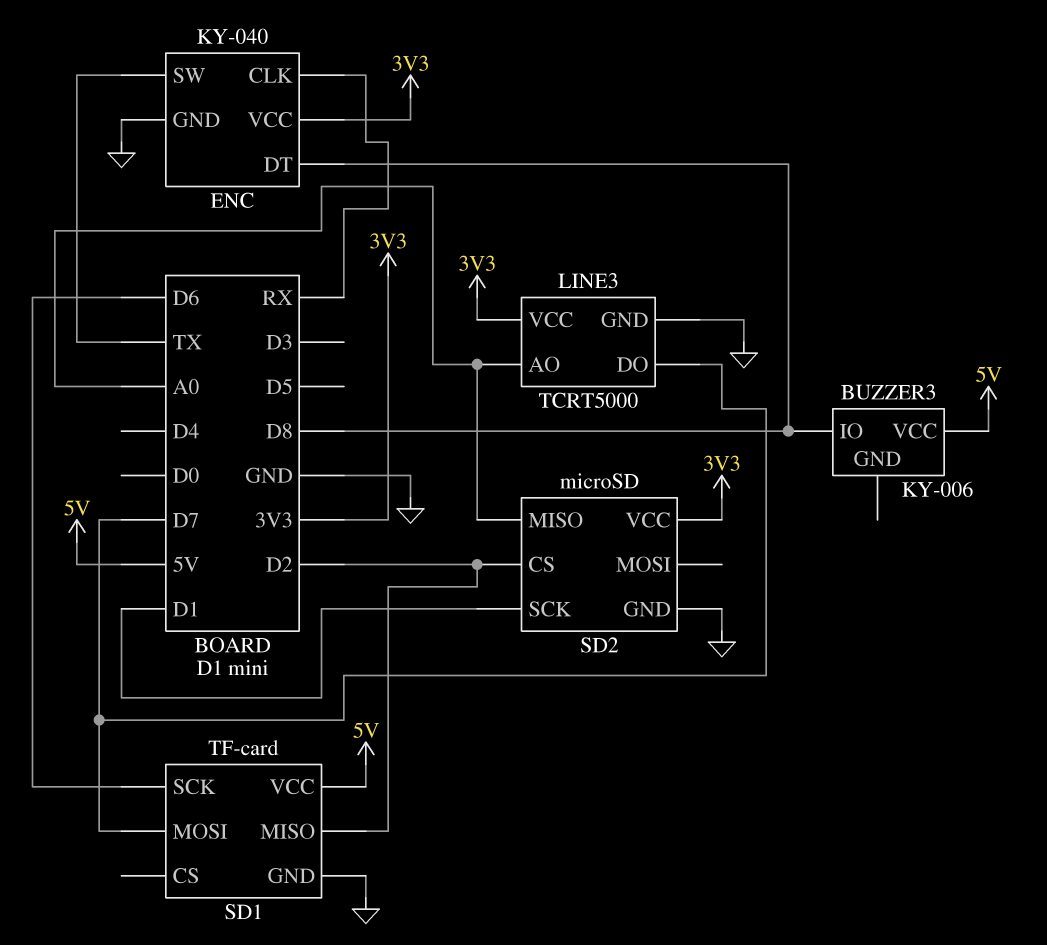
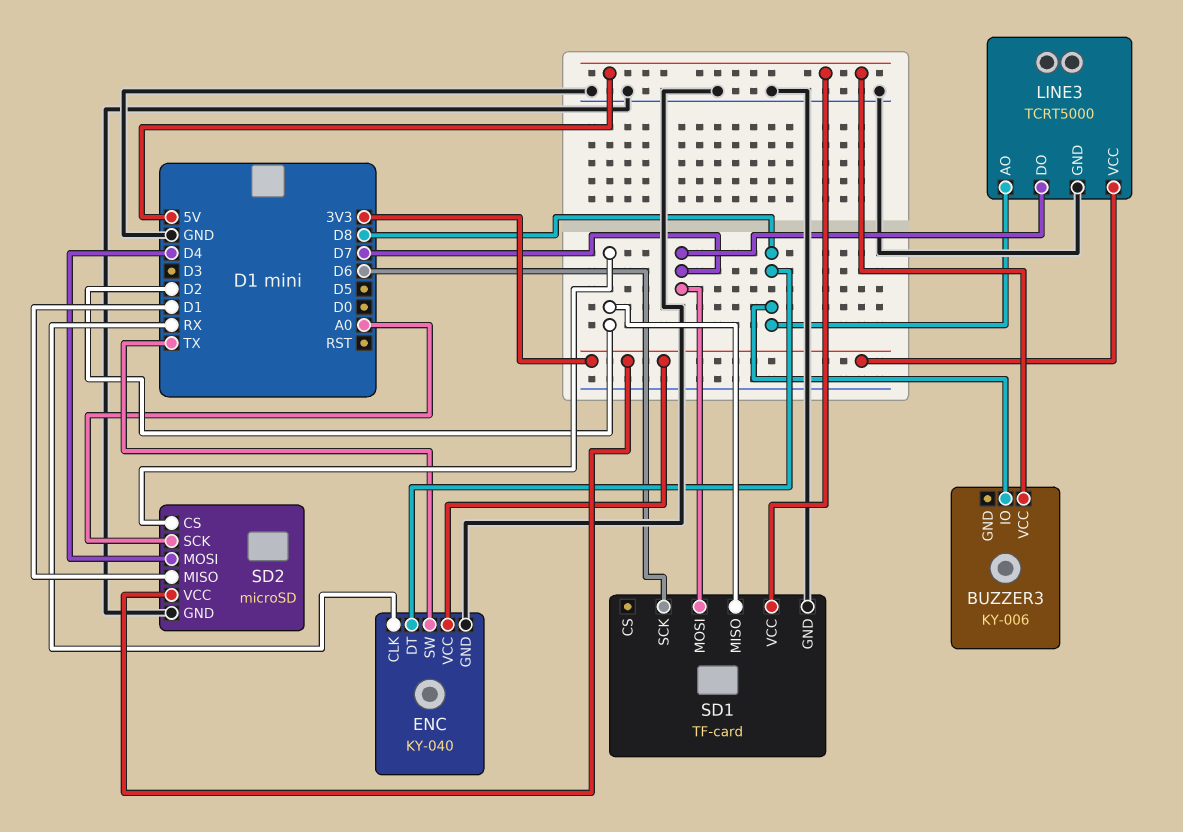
LINE3 pin AO: A0 -> D8
SD2 pin MISO: A0 -> D1
SD2 pin MOSI: none -> D4
SD2 pin SCK: D1 -> A0

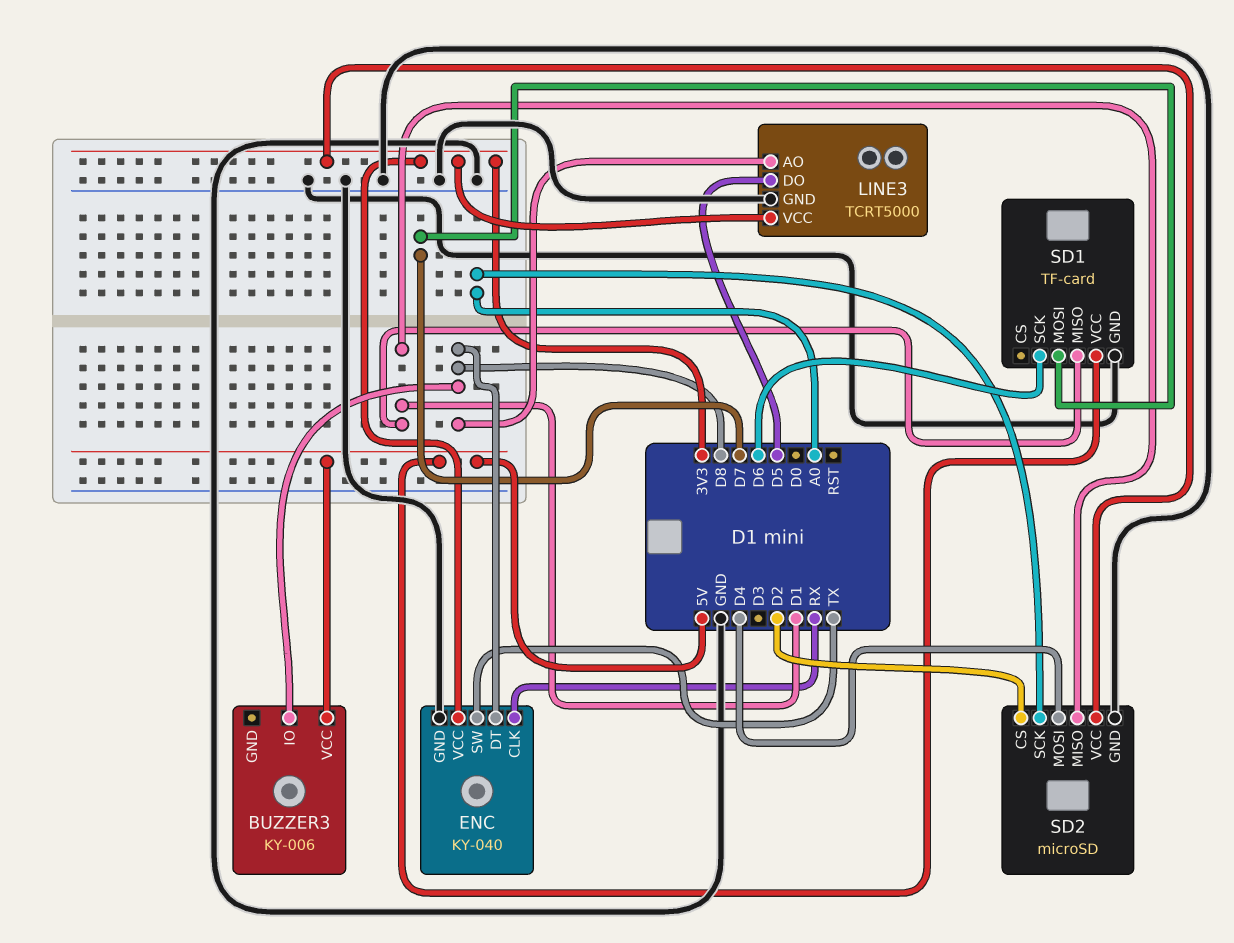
LINE3 pin DO: D7 -> D5
SD1 pin MISO: D2 -> D1

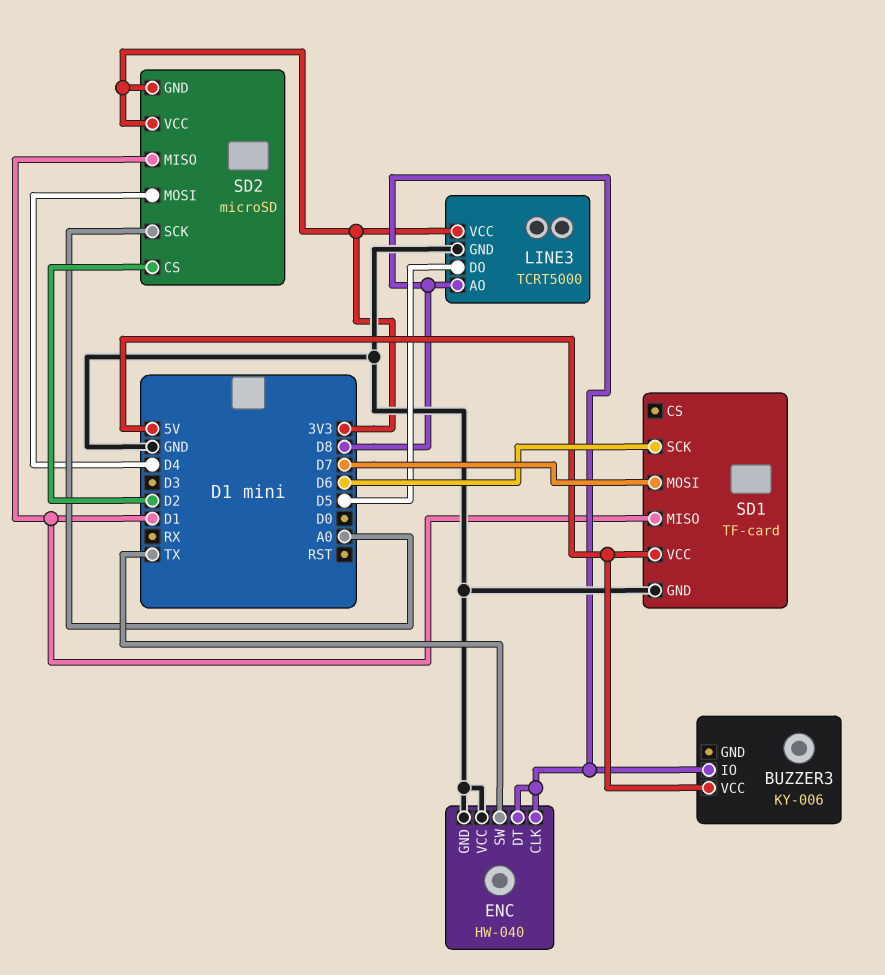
ENC: KY-040 -> HW-040
ENC pin CLK: RX -> D8
ENC pin VCC: 3V3 -> GND
SD2 pin GND: GND -> 3V3

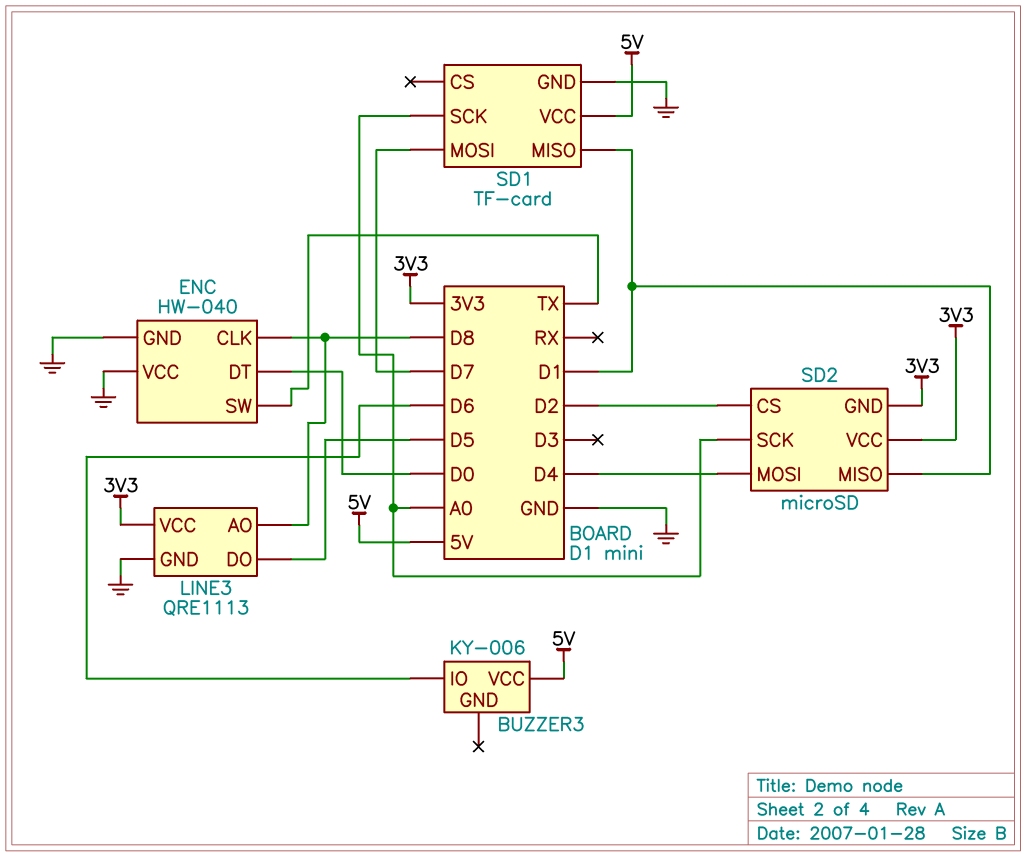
BUZZER3 pin IO: D8 -> D6
ENC pin DT: D8 -> D0
LINE3: TCRT5000 -> QRE1113
SD1 pin SCK: D6 -> A0

